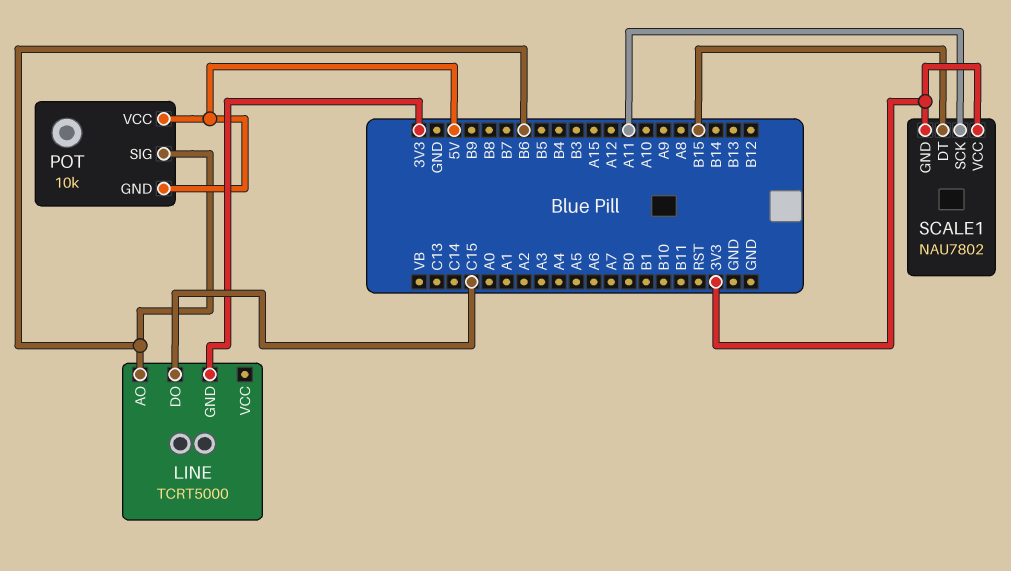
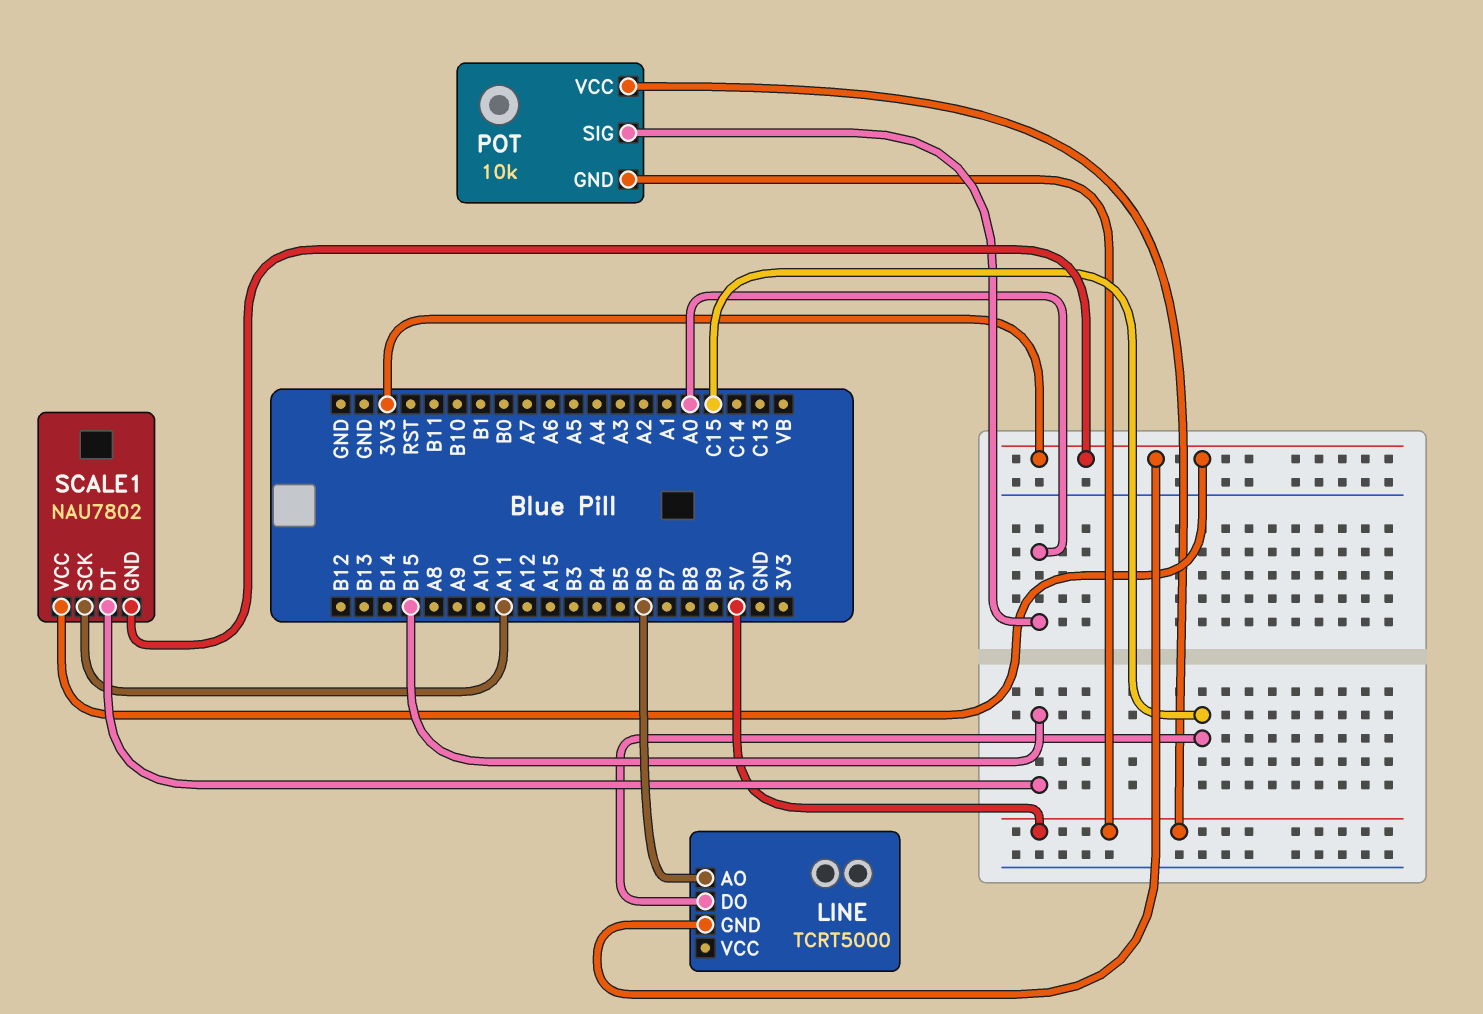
POT pin SIG: B6 -> A0

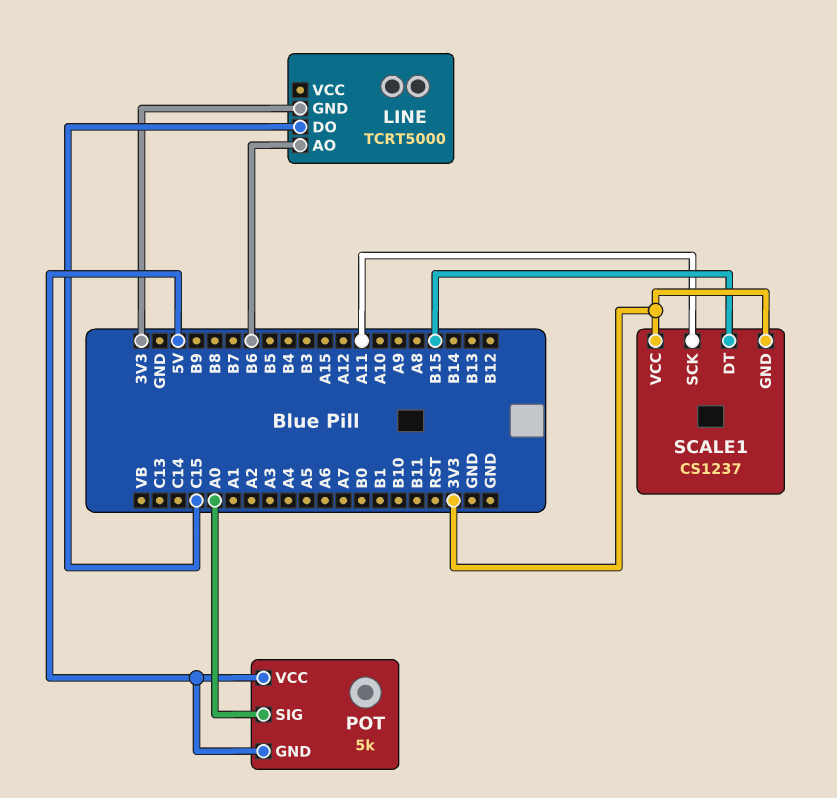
POT: 10k -> 5k
SCALE1: NAU7802 -> CS1237

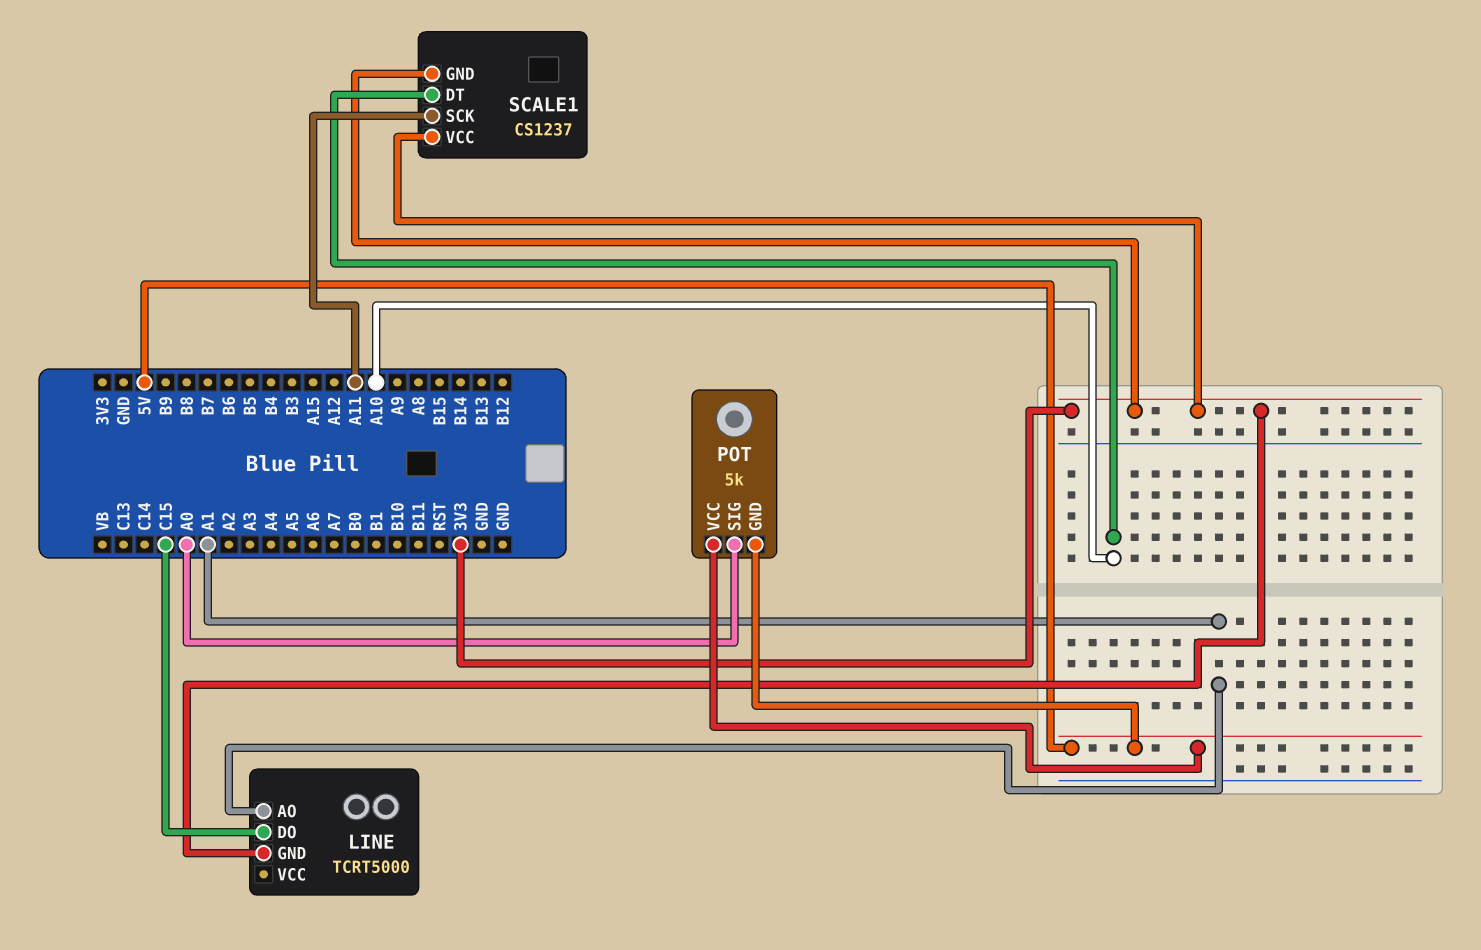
LINE pin AO: B6 -> A1
SCALE1 pin DT: B15 -> A10

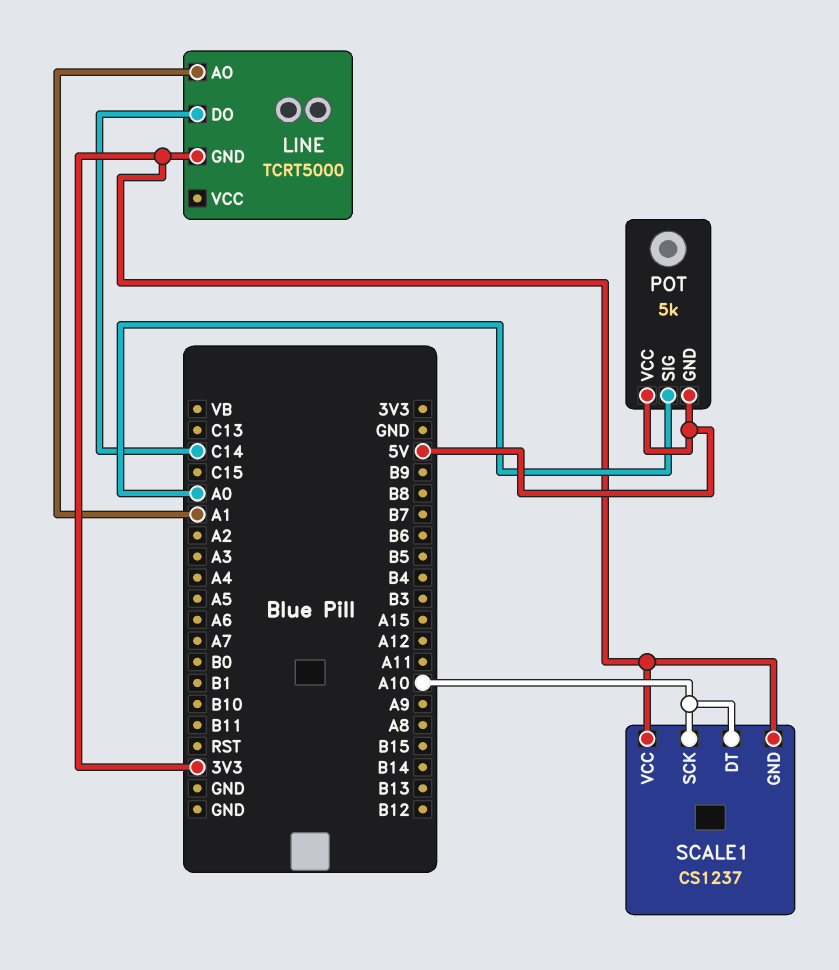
LINE pin DO: C15 -> C14
SCALE1 pin SCK: A11 -> A10

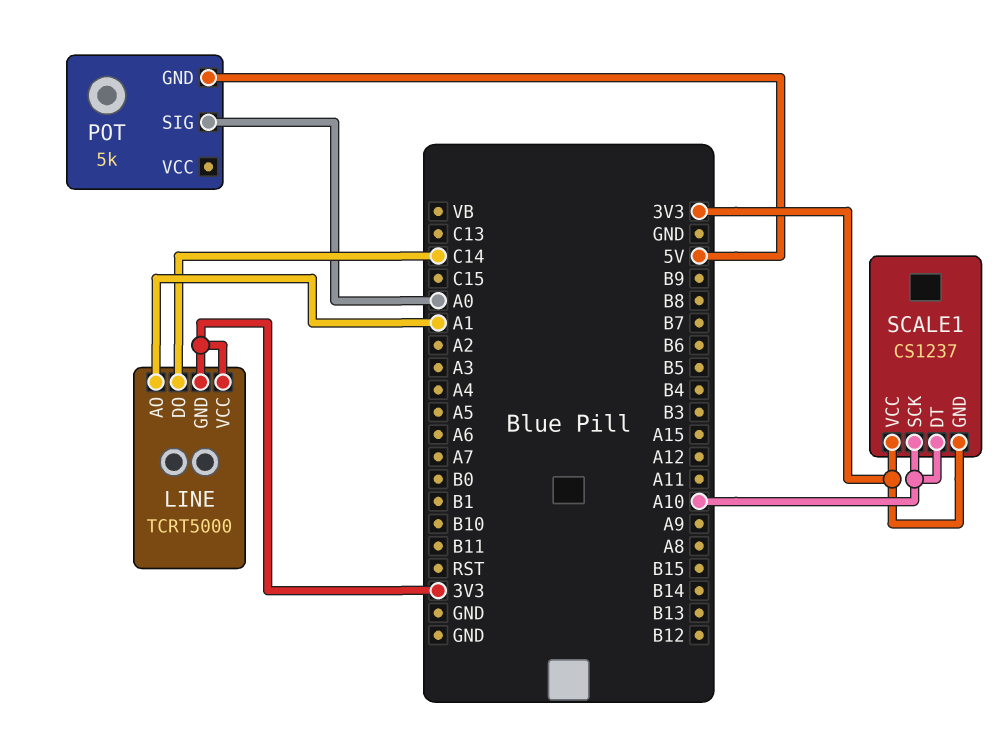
LINE pin VCC: none -> 3V3
POT pin VCC: 5V -> none

